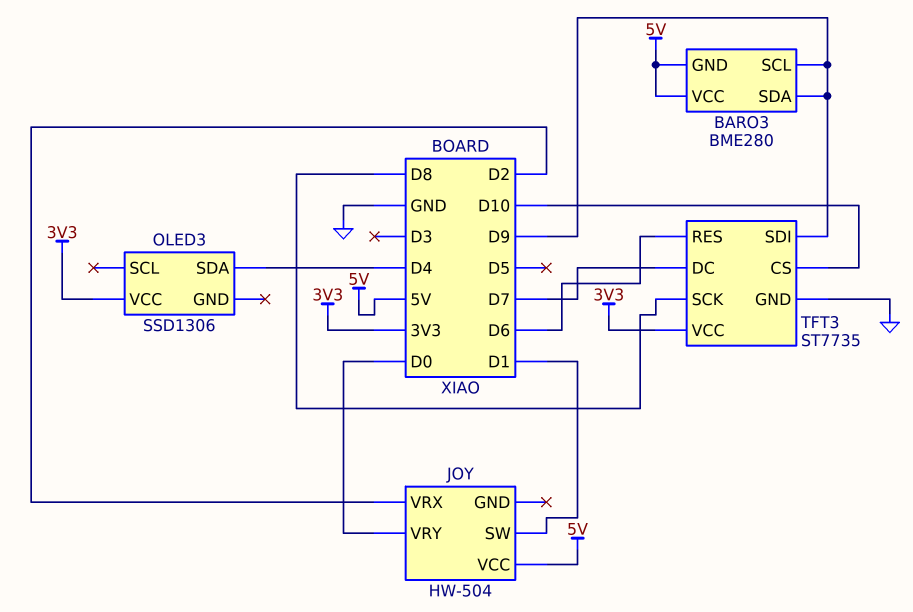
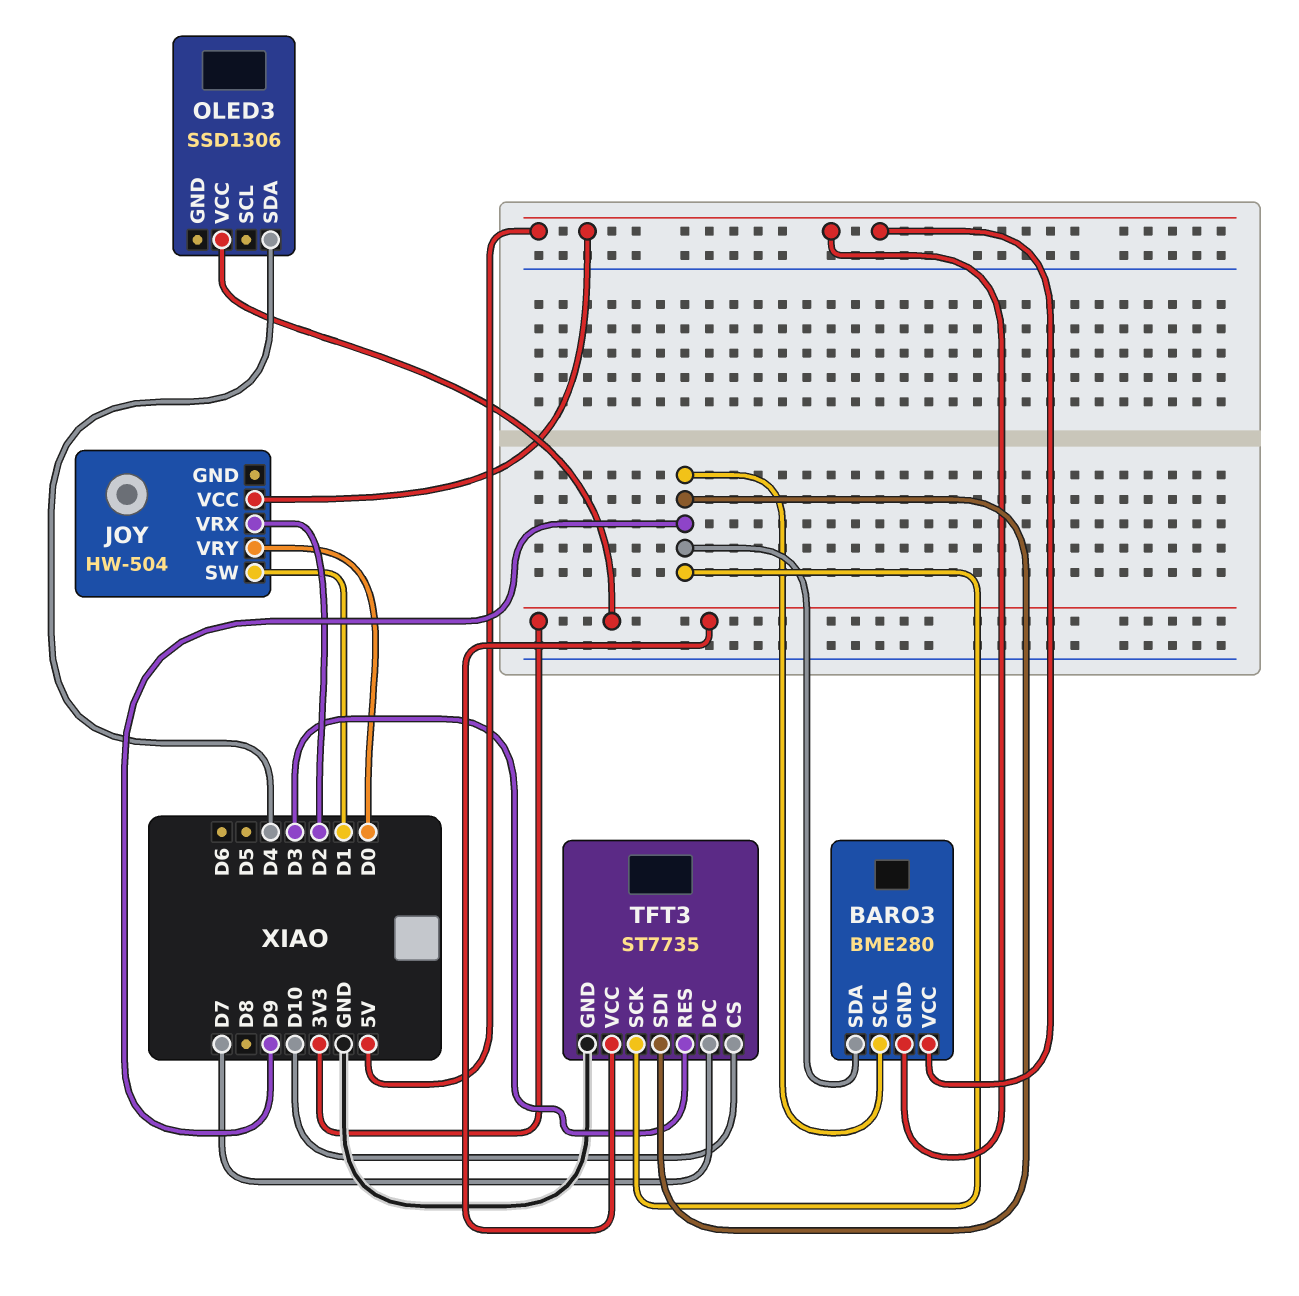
TFT3 pin RES: D6 -> D3
TFT3 pin SCK: D8 -> D9

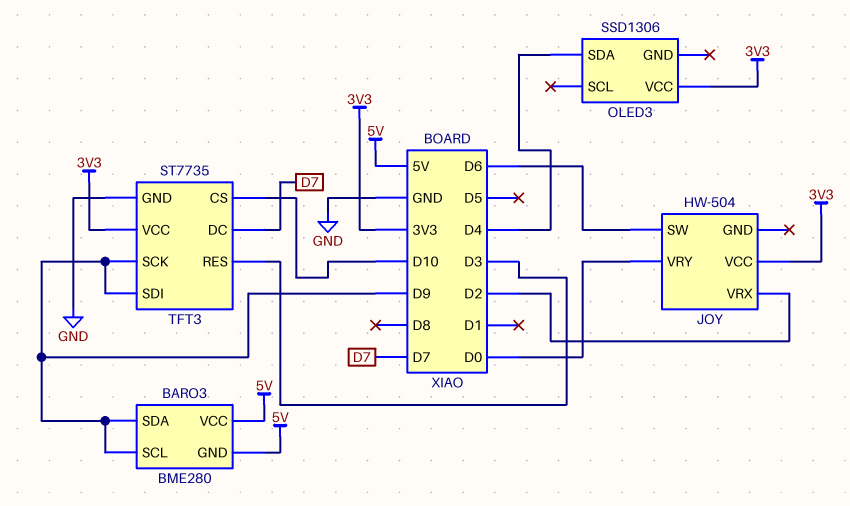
JOY pin SW: D1 -> D6
JOY pin VCC: 5V -> 3V3

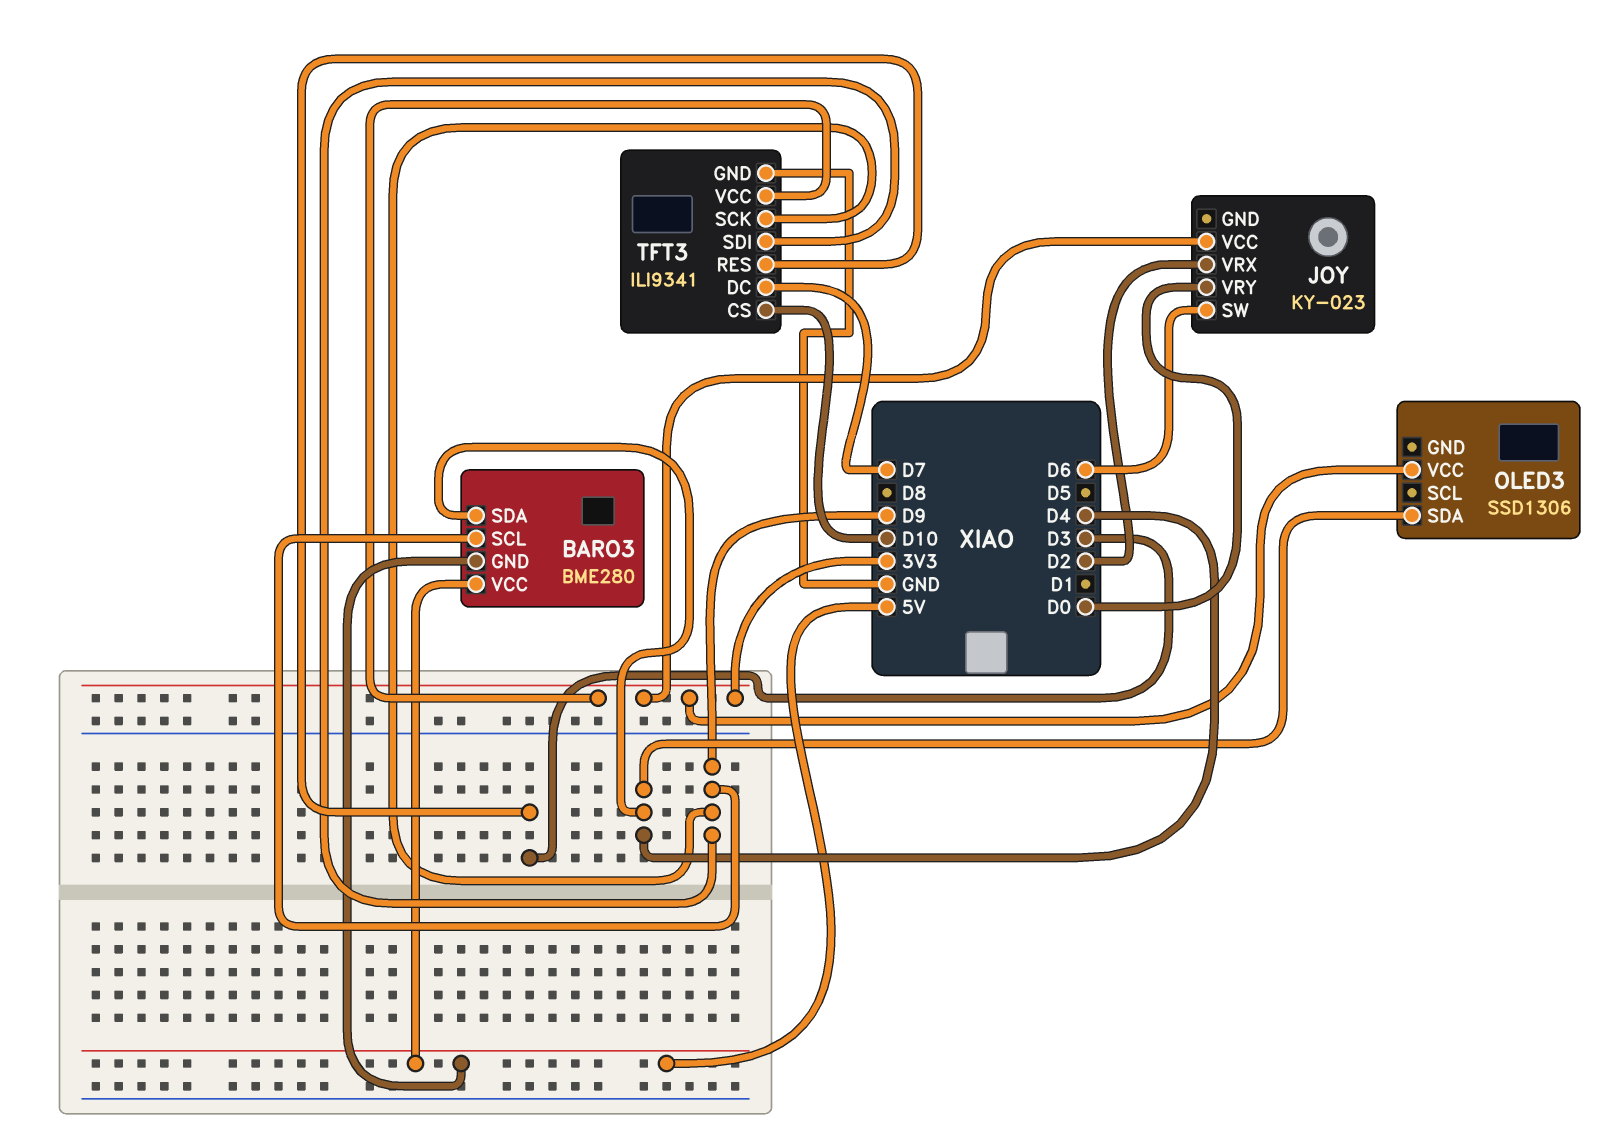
BARO3 pin SDA: D9 -> D4
JOY: HW-504 -> KY-023
TFT3: ST7735 -> ILI9341

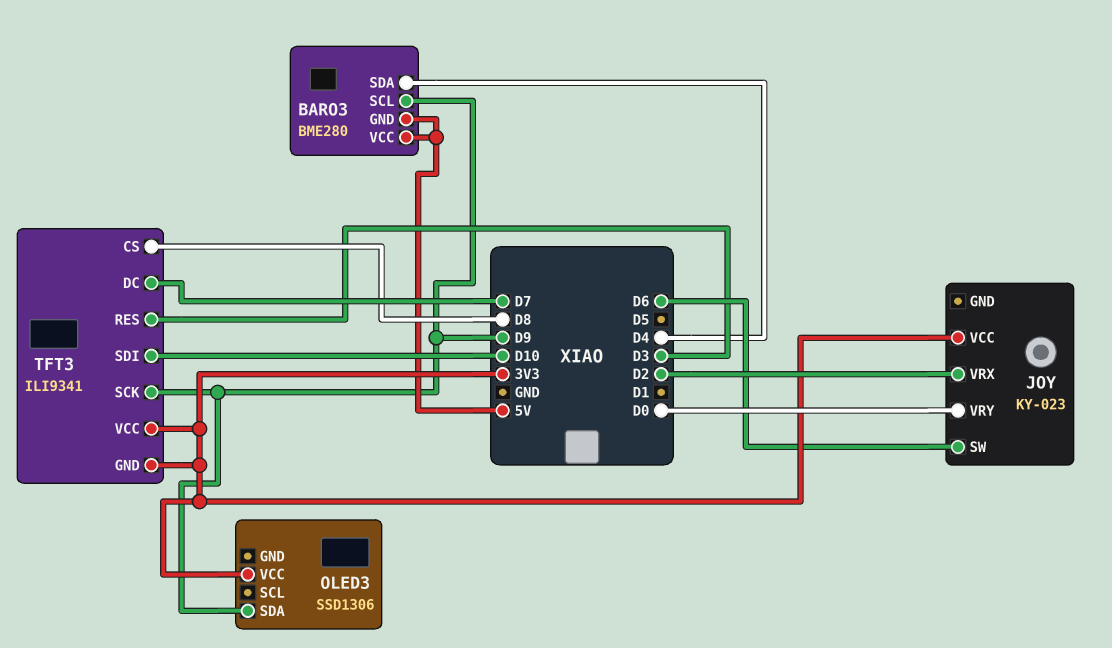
OLED3 pin SDA: D4 -> D9
TFT3 pin CS: D10 -> D8
TFT3 pin GND: GND -> 3V3
TFT3 pin SDI: D9 -> D10

